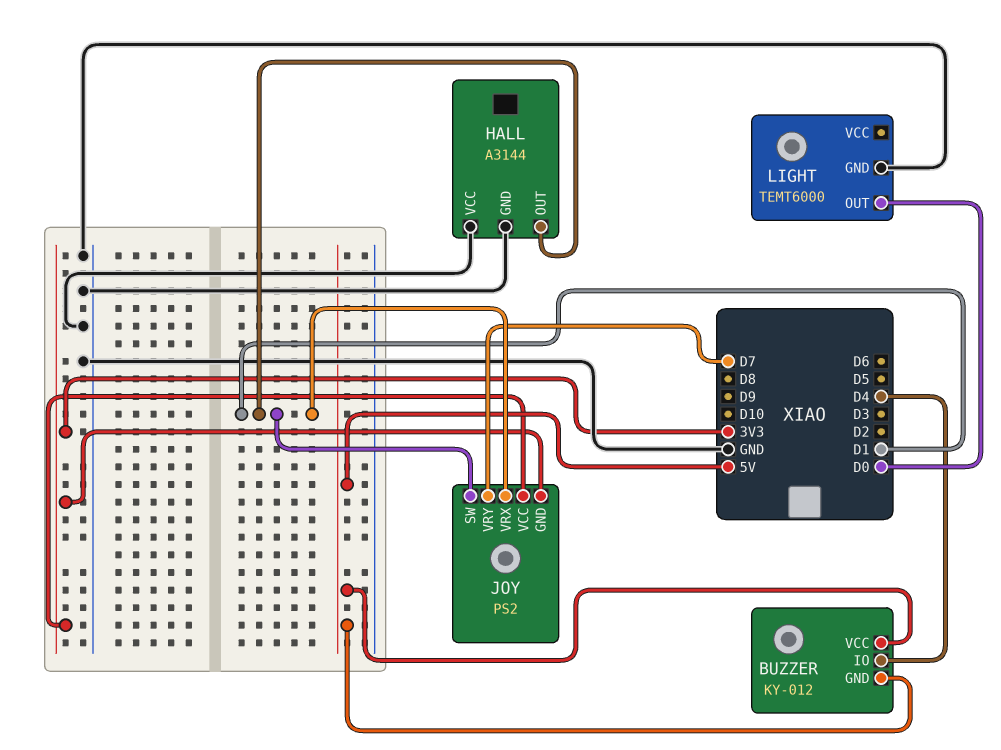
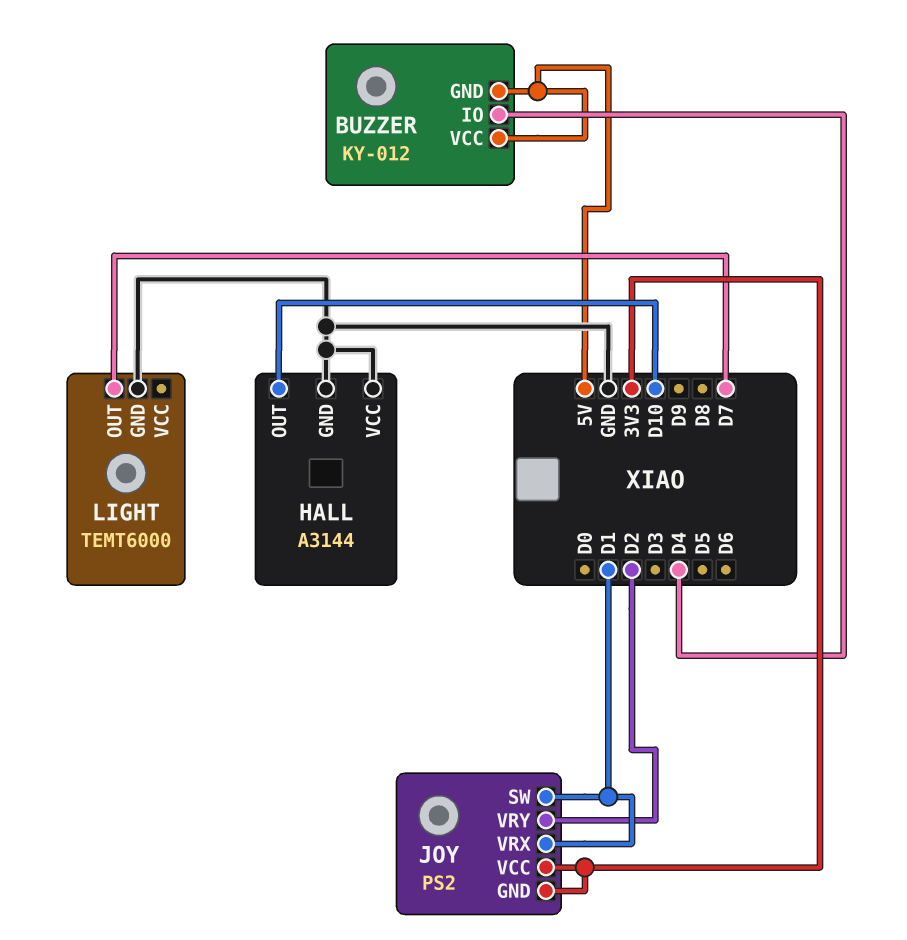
HALL pin OUT: D1 -> D10
JOY pin VRY: D7 -> D2
LIGHT pin OUT: D0 -> D7

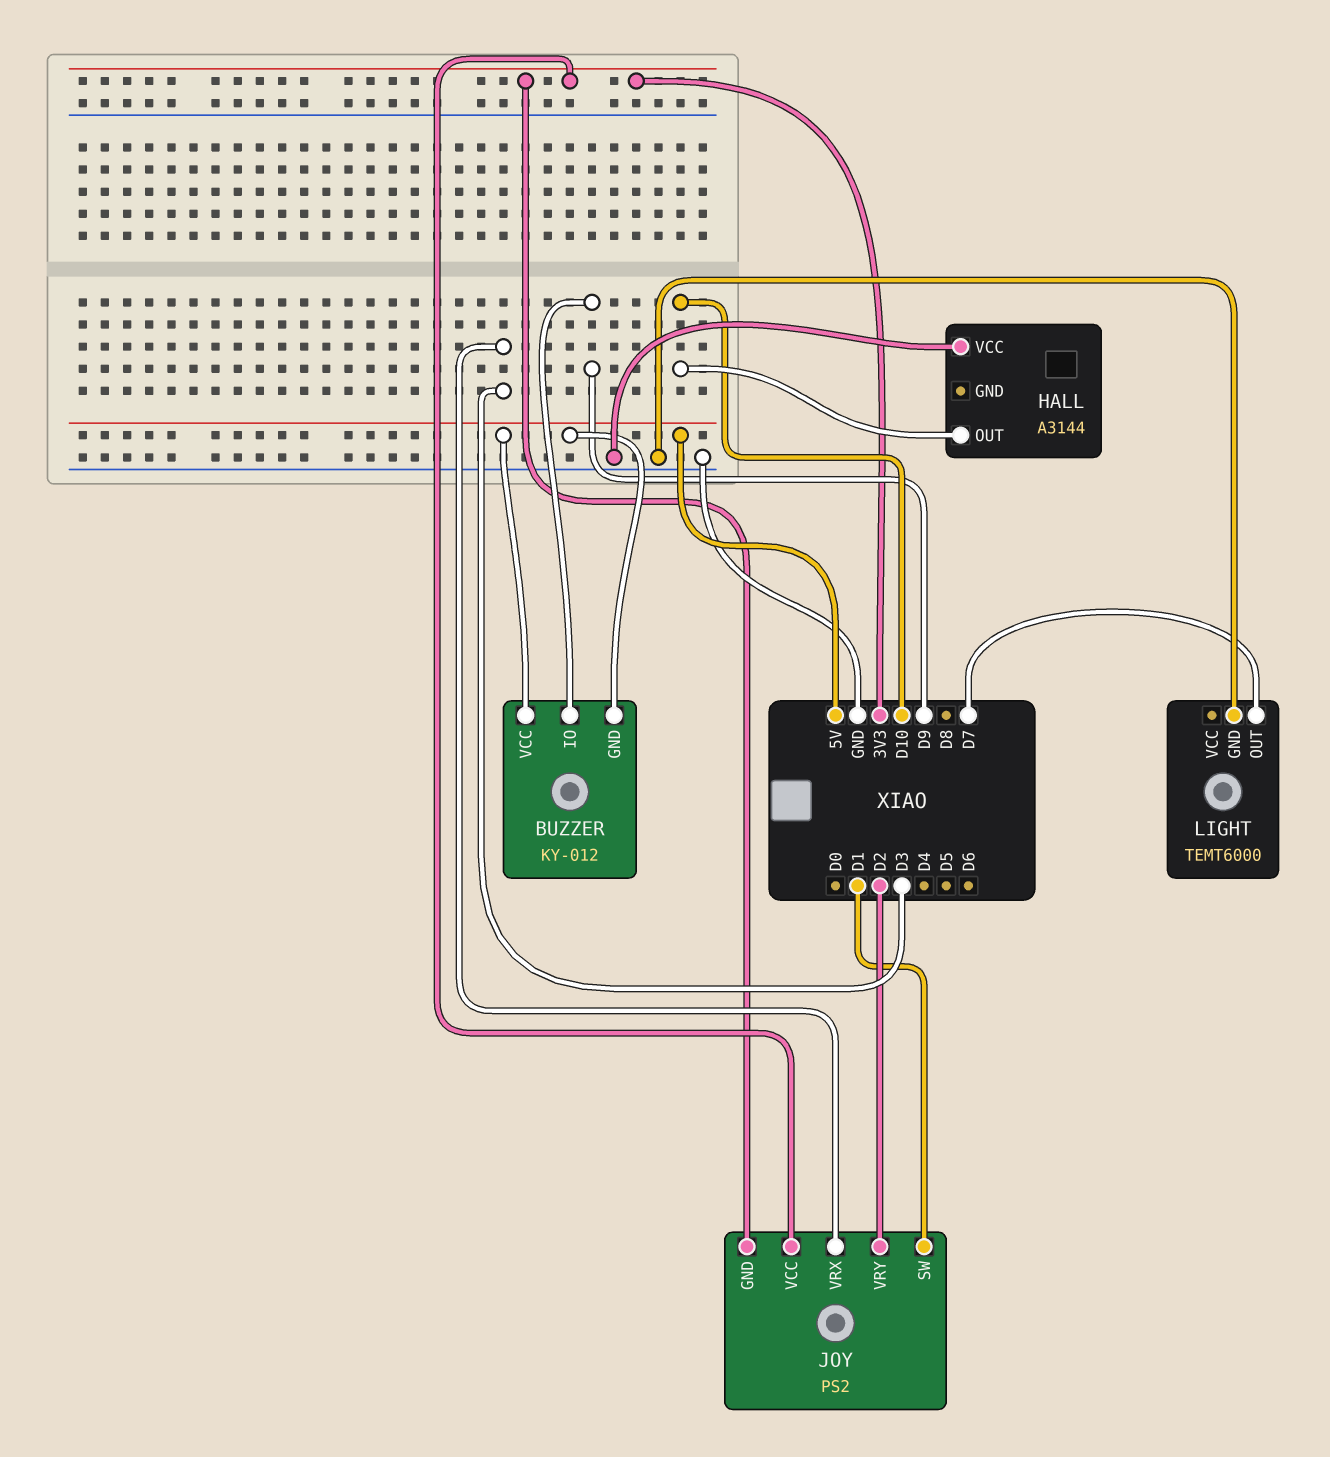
BUZZER pin IO: D4 -> D9
HALL pin GND: GND -> none
JOY pin VRX: D1 -> D3

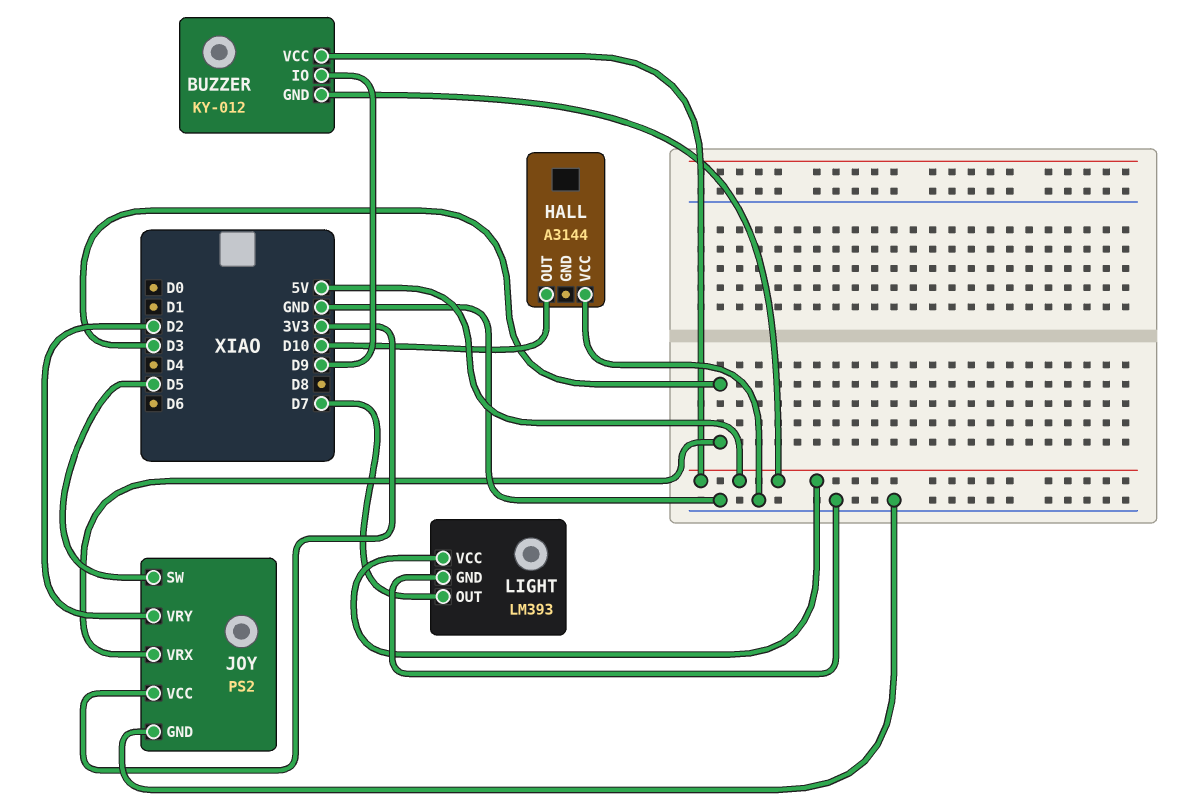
JOY pin GND: 3V3 -> GND
JOY pin SW: D1 -> D5
LIGHT: TEMT6000 -> LM393
LIGHT pin VCC: none -> 5V

